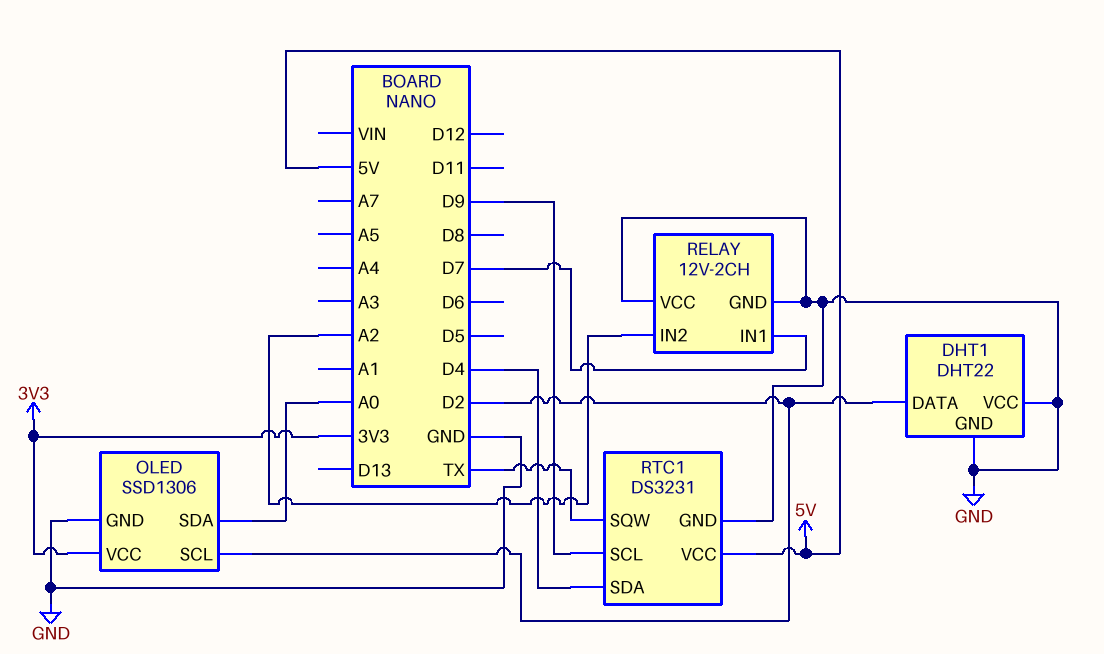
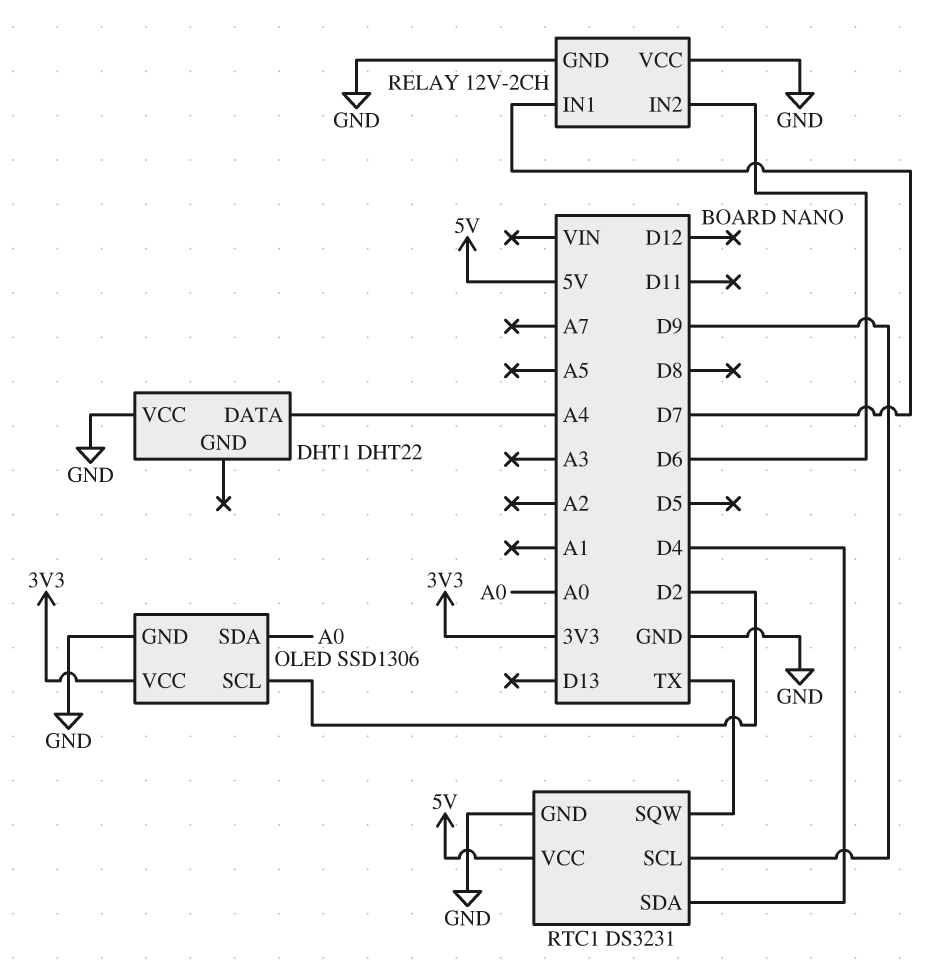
DHT1 pin DATA: D2 -> A4
DHT1 pin GND: GND -> none
RELAY pin IN2: A2 -> D6

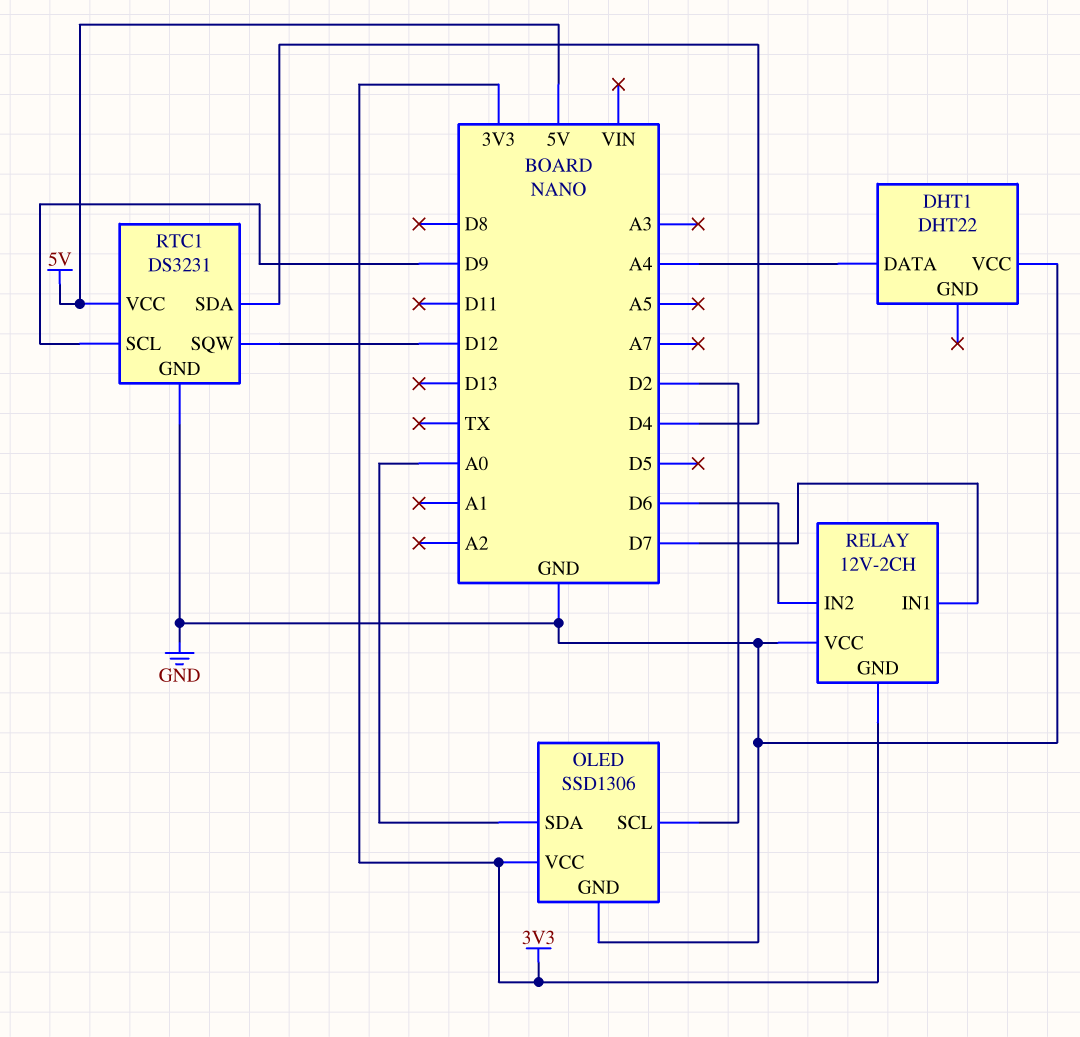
RELAY pin GND: GND -> 3V3
RTC1 pin SQW: TX -> D12

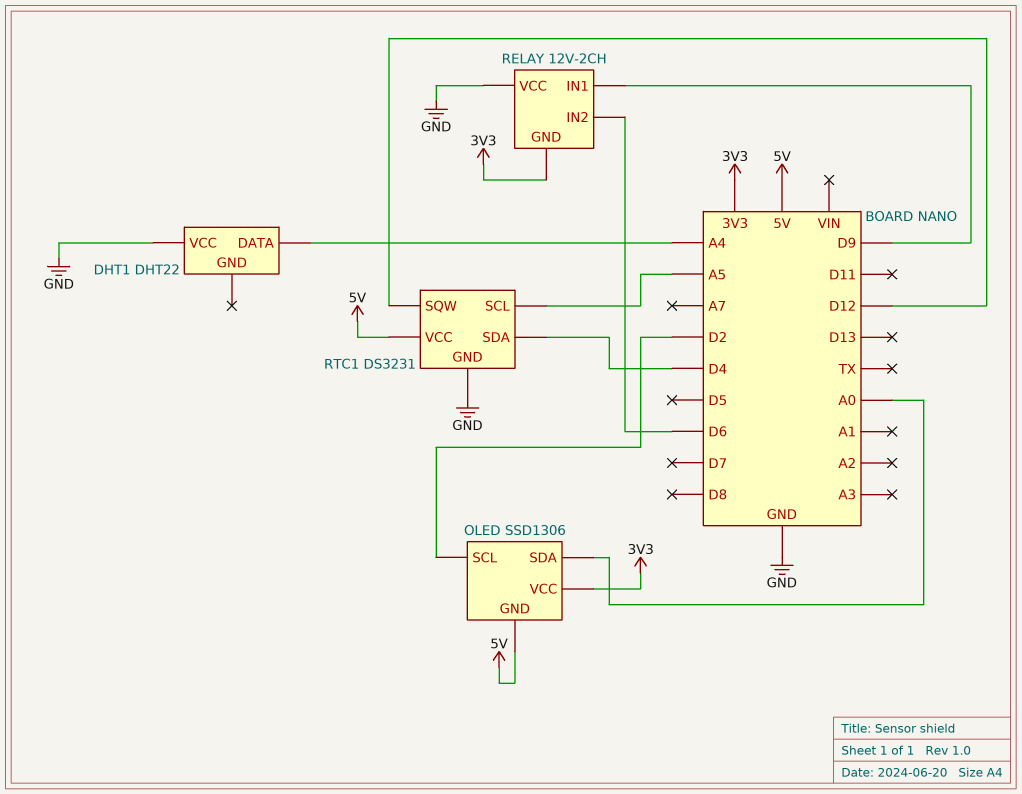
OLED pin GND: GND -> 5V
RELAY pin IN1: D7 -> D9
RTC1 pin SCL: D9 -> A5

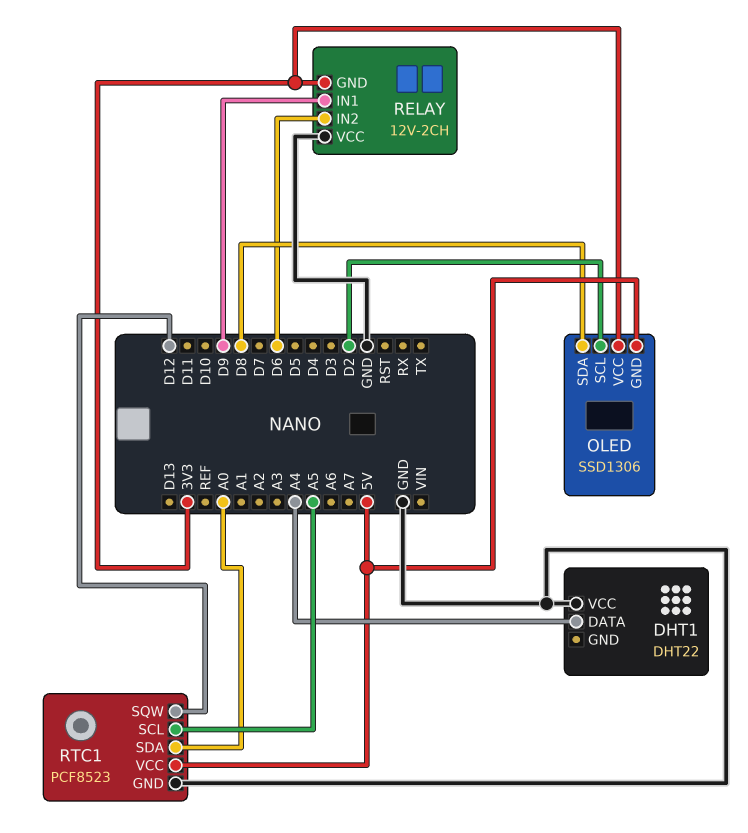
OLED pin SDA: A0 -> D8
RTC1: DS3231 -> PCF8523
RTC1 pin SDA: D4 -> A0

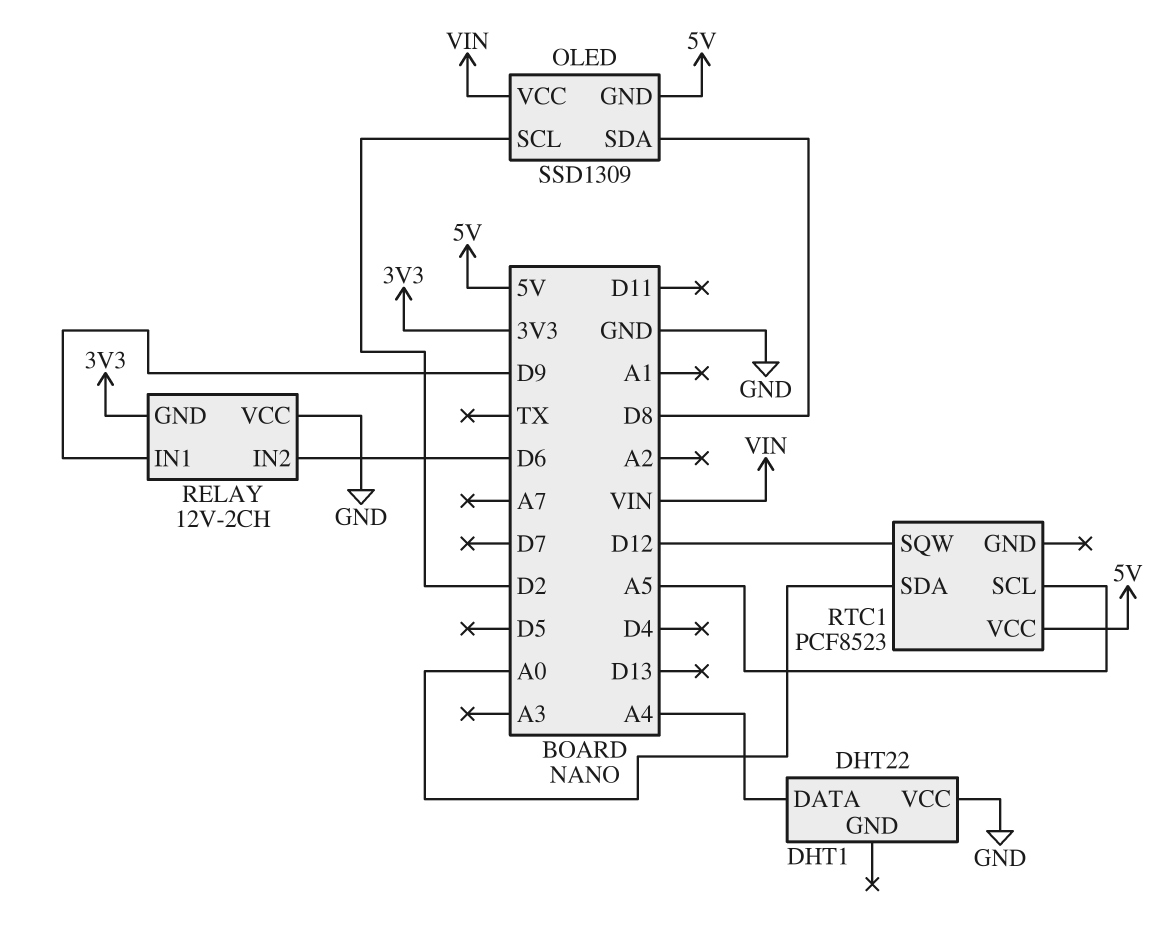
OLED: SSD1306 -> SSD1309
OLED pin VCC: 3V3 -> VIN
RTC1 pin GND: GND -> none

